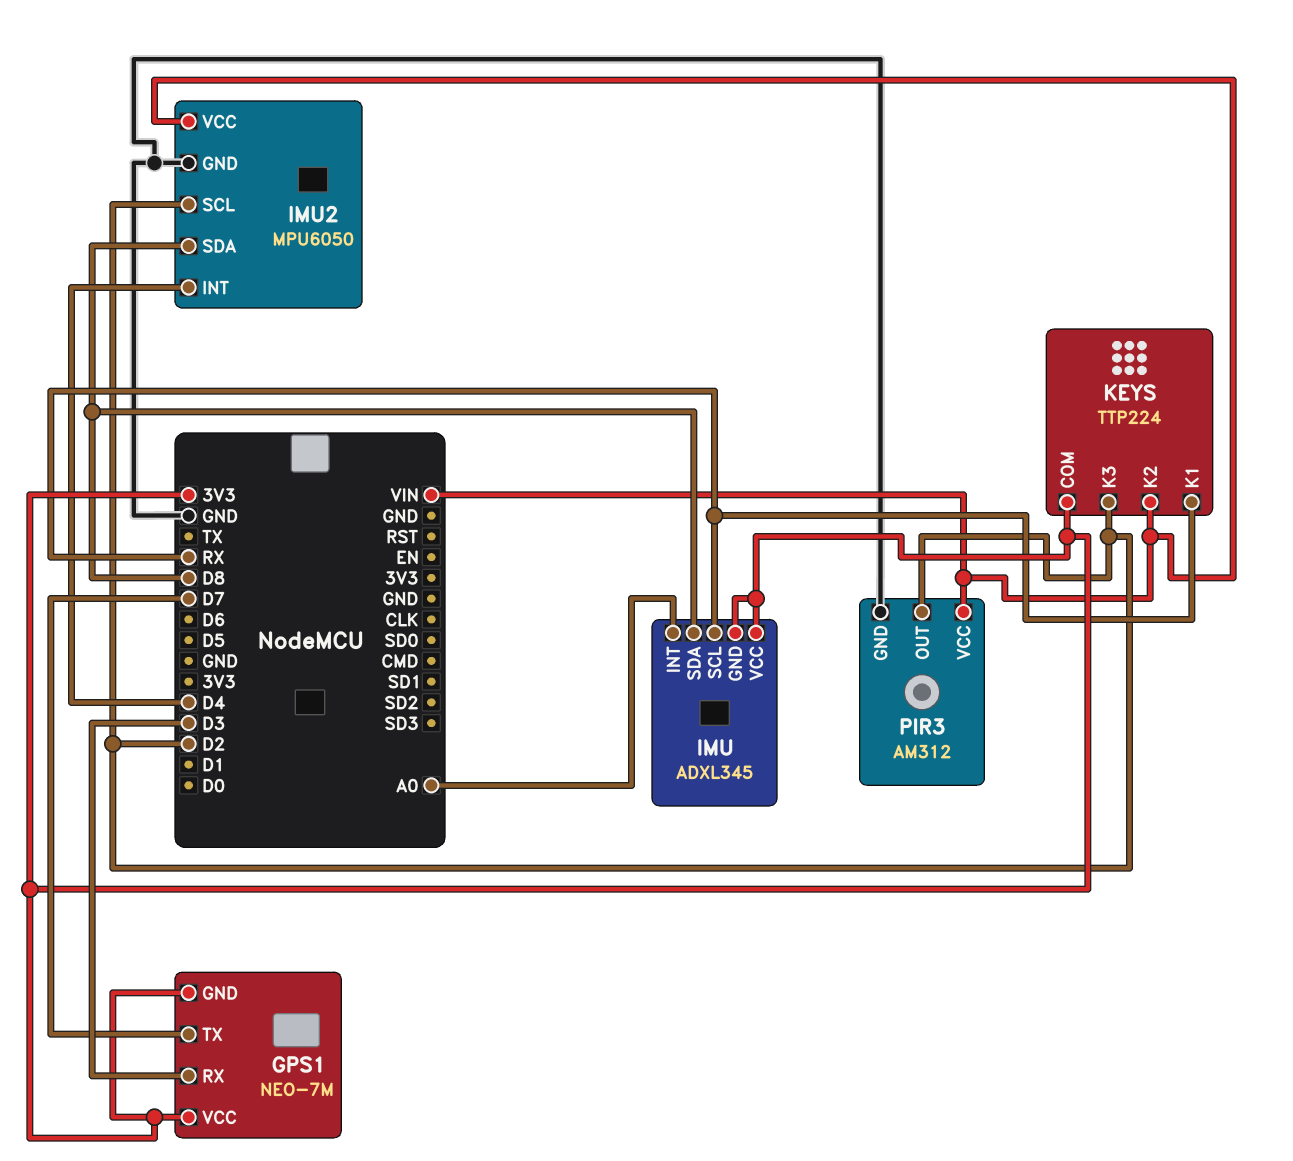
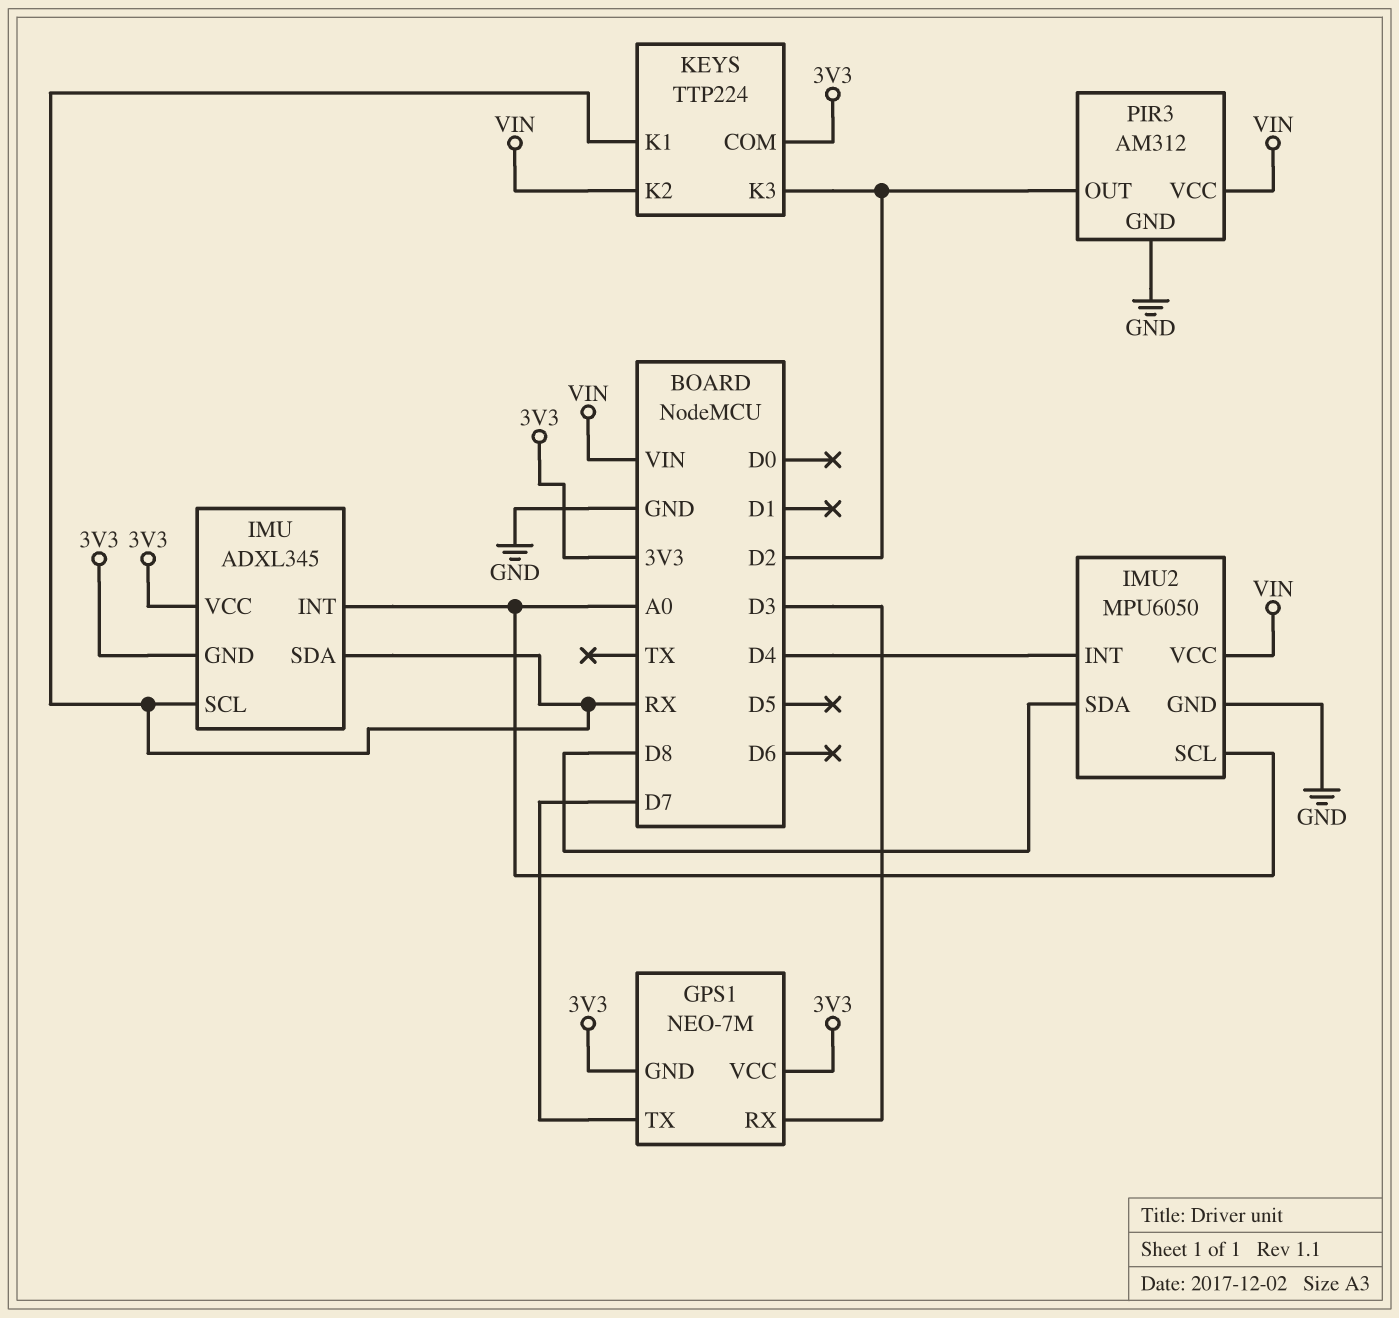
IMU pin SDA: D8 -> RX
IMU2 pin SCL: D2 -> A0

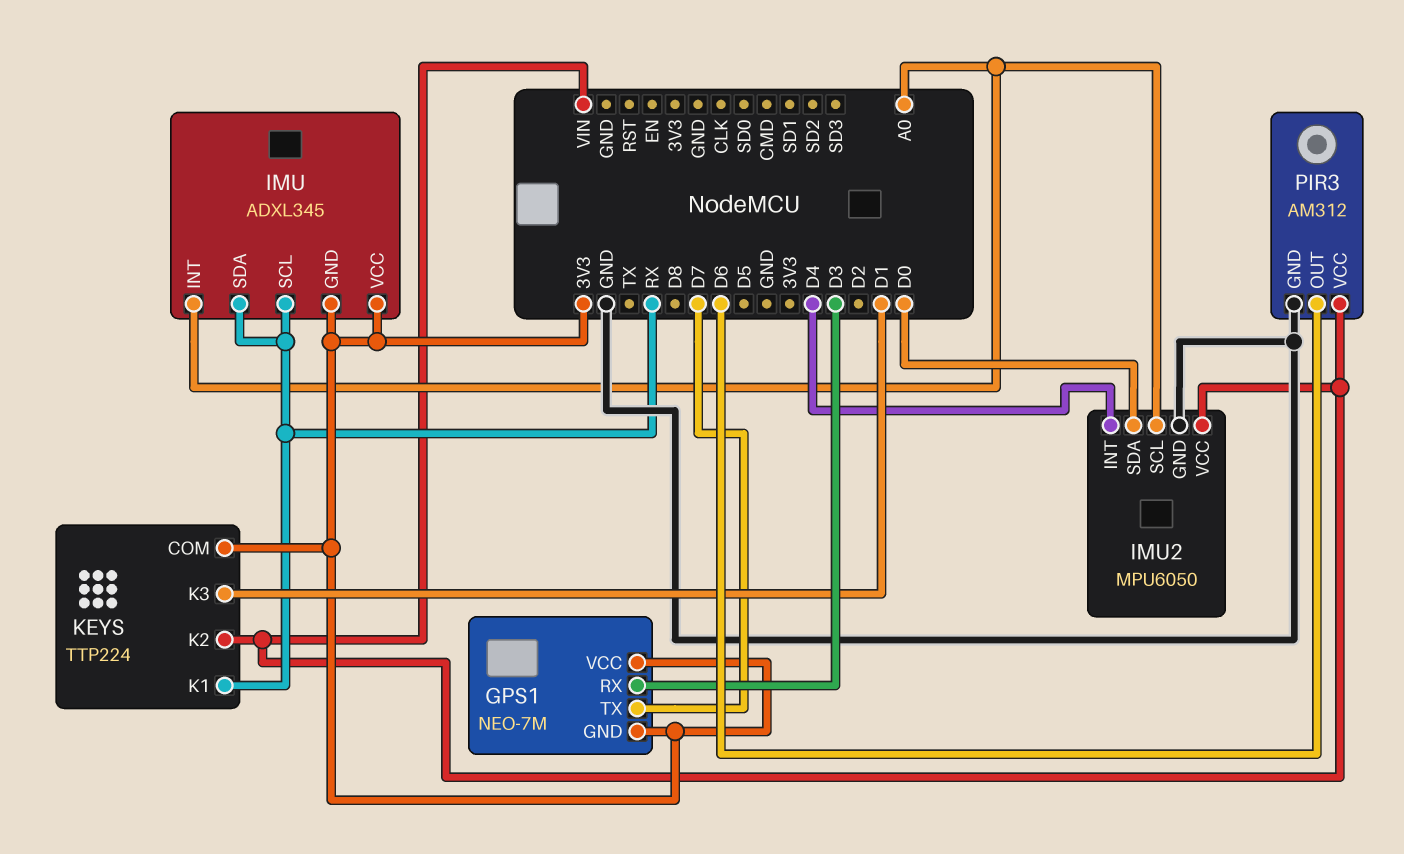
IMU2 pin SDA: D8 -> D0
KEYS pin K3: D2 -> D1
PIR3 pin OUT: D2 -> D6

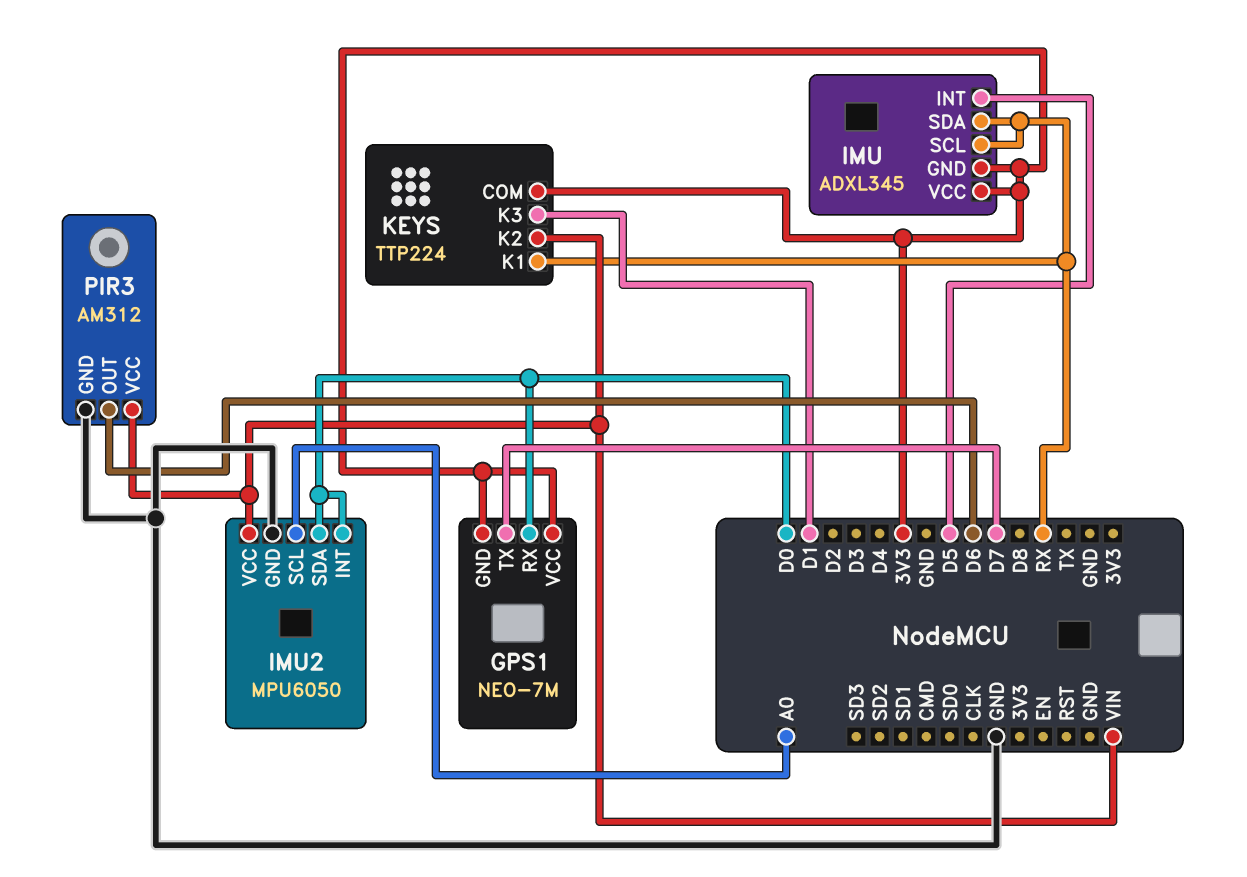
GPS1 pin RX: D3 -> D0
IMU pin INT: A0 -> D5
IMU2 pin INT: D4 -> D0

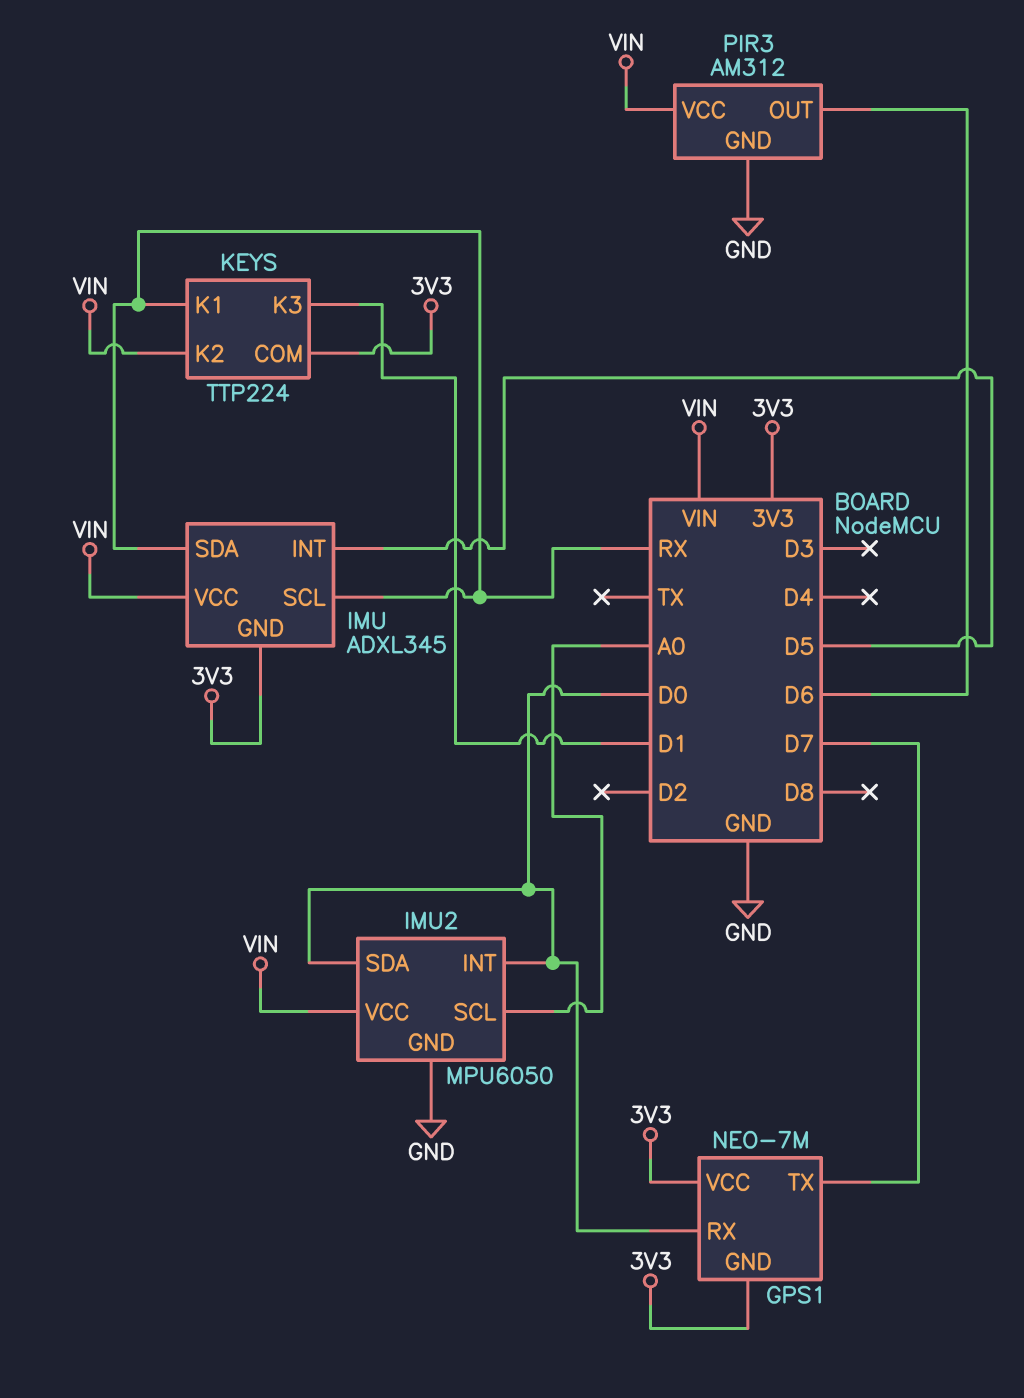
IMU pin VCC: 3V3 -> VIN

